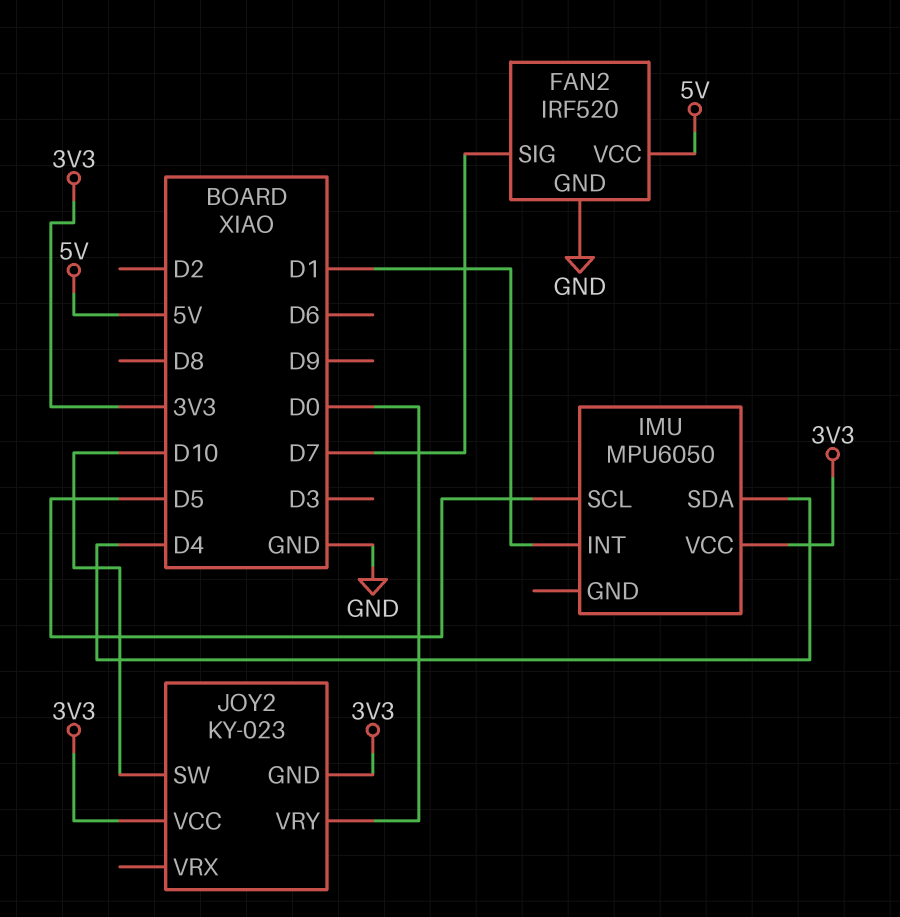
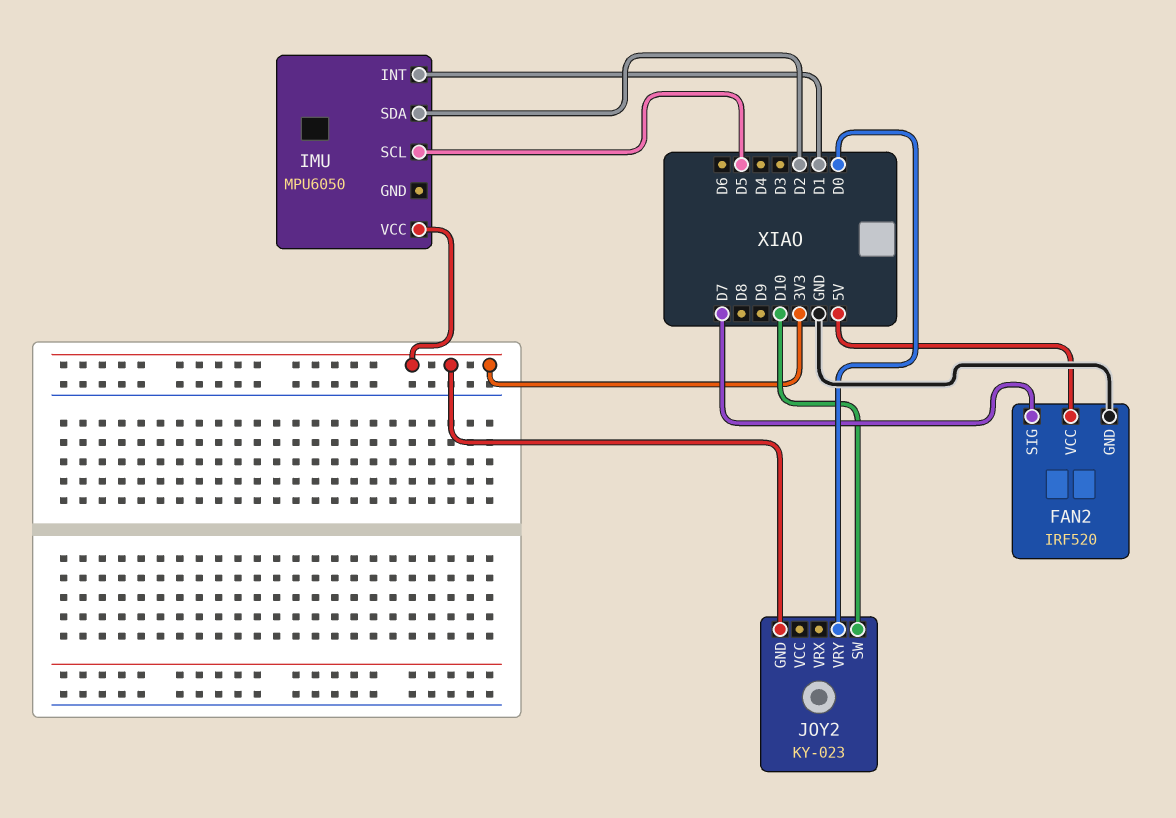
IMU pin SDA: D4 -> D2
JOY2 pin VCC: 3V3 -> none

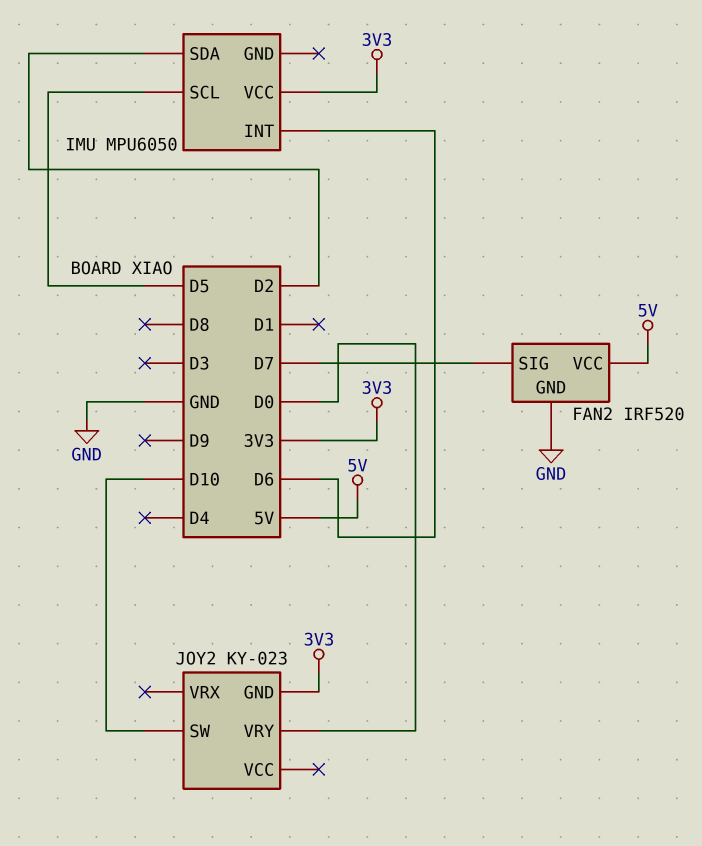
IMU pin INT: D1 -> D6

